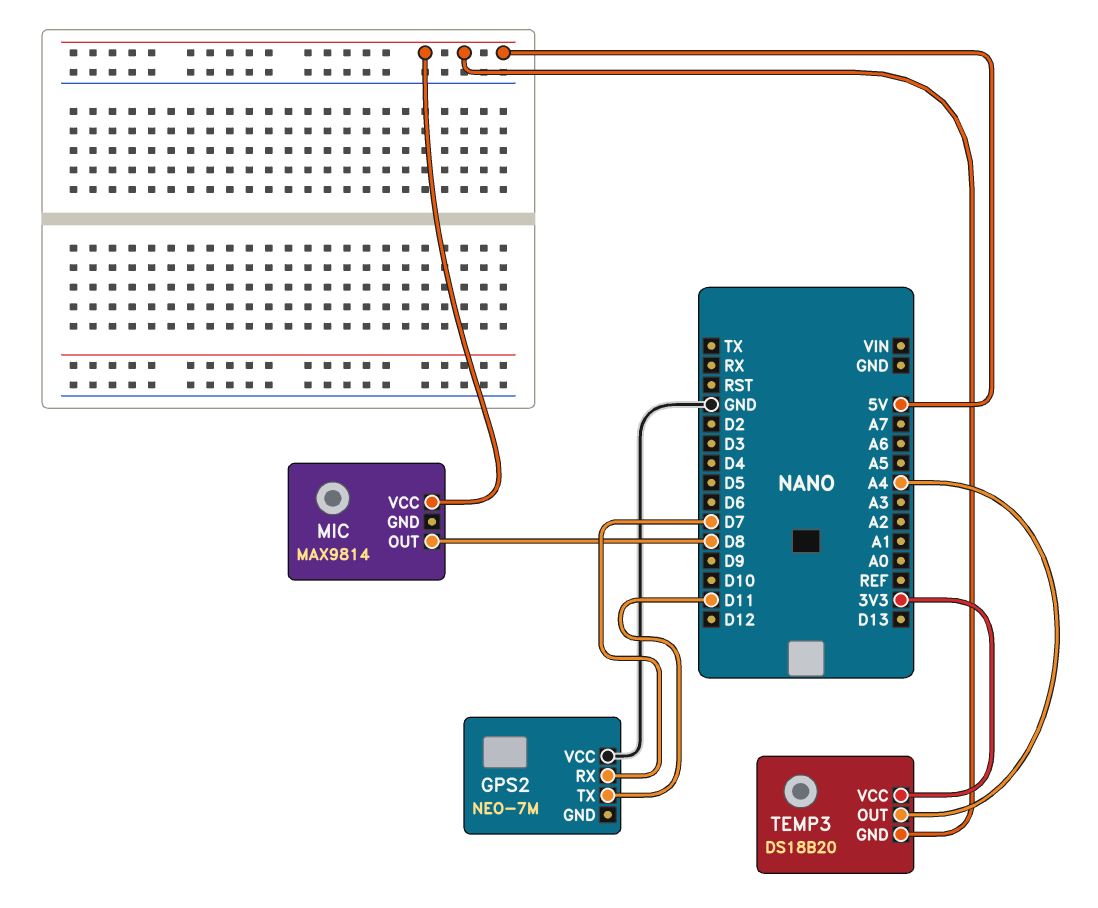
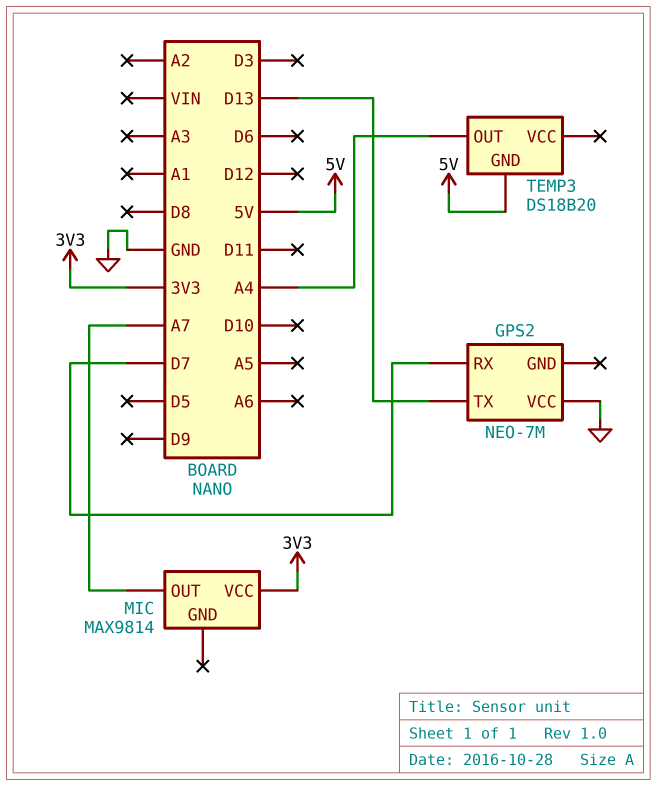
GPS2 pin TX: D11 -> D13
MIC pin OUT: D8 -> A7
MIC pin VCC: 5V -> 3V3
TEMP3 pin VCC: 3V3 -> none

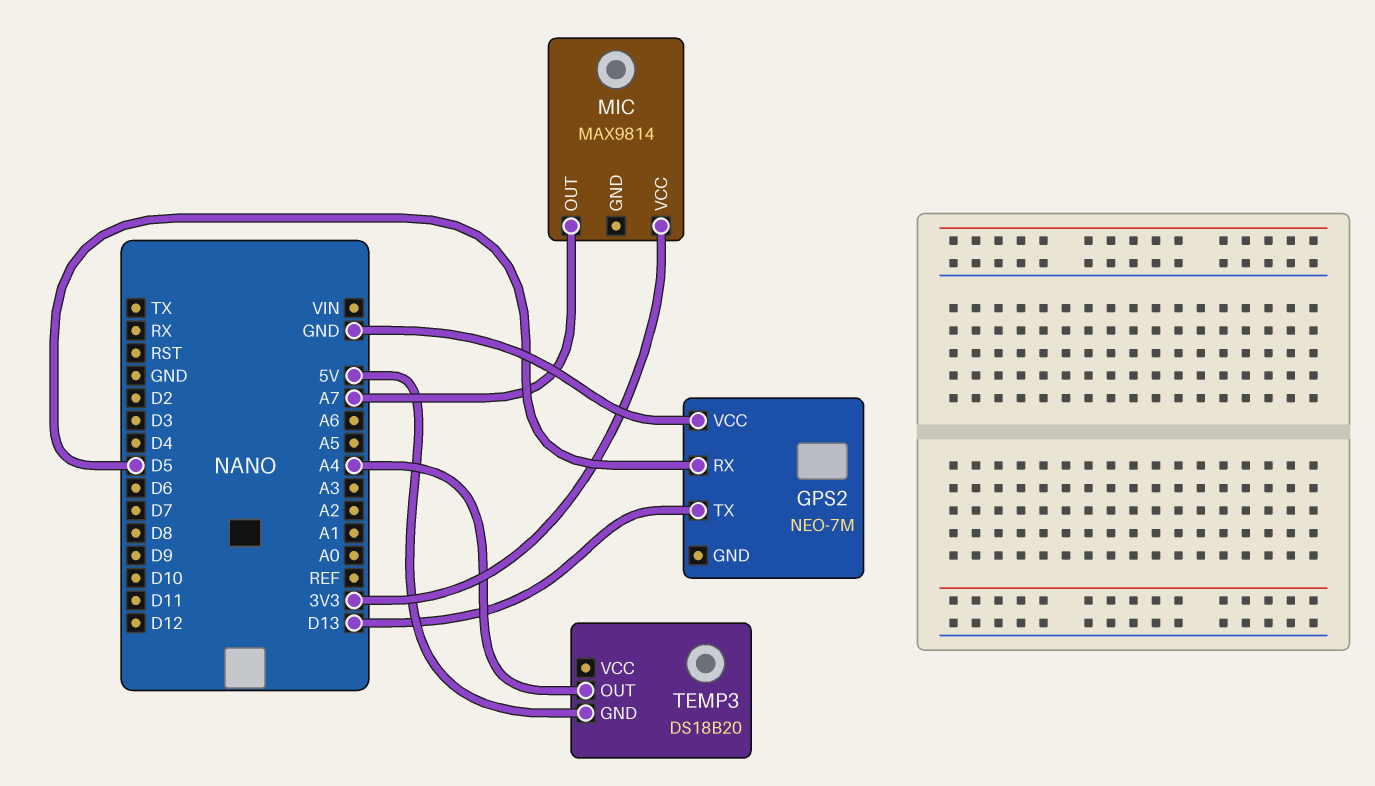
GPS2 pin RX: D7 -> D5

